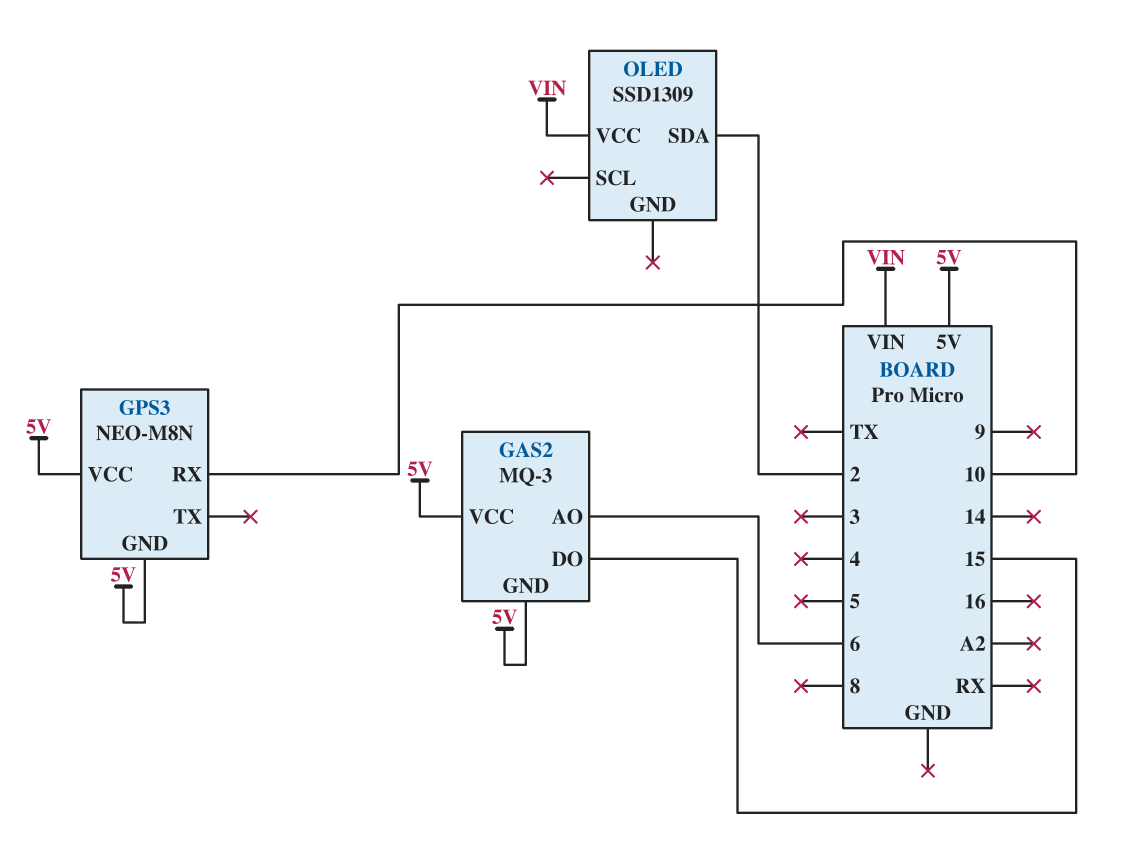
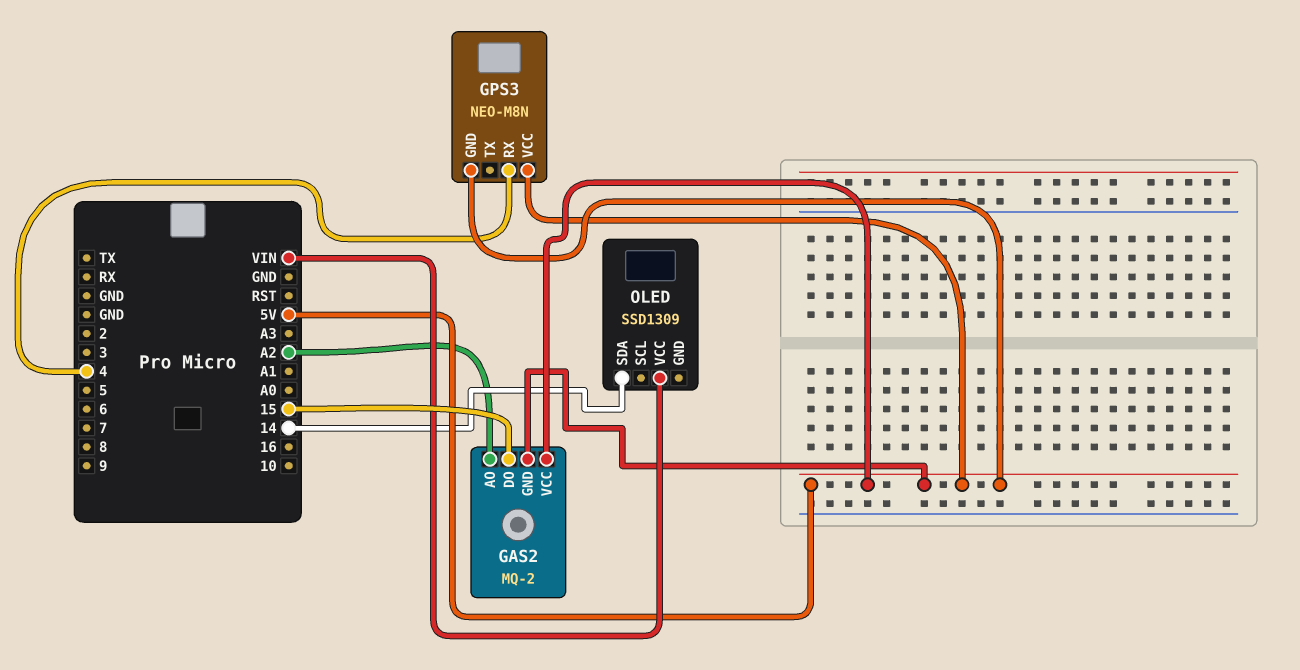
GAS2: MQ-3 -> MQ-2
GAS2 pin AO: 6 -> A2
GPS3 pin RX: 10 -> 4
OLED pin SDA: 2 -> 14

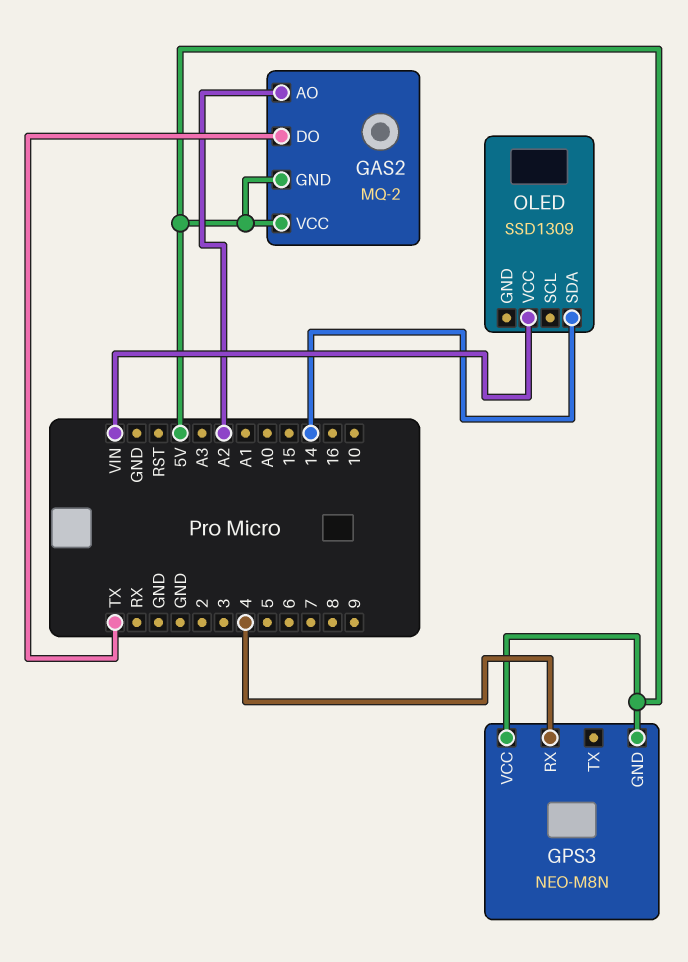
GAS2 pin DO: 15 -> TX

